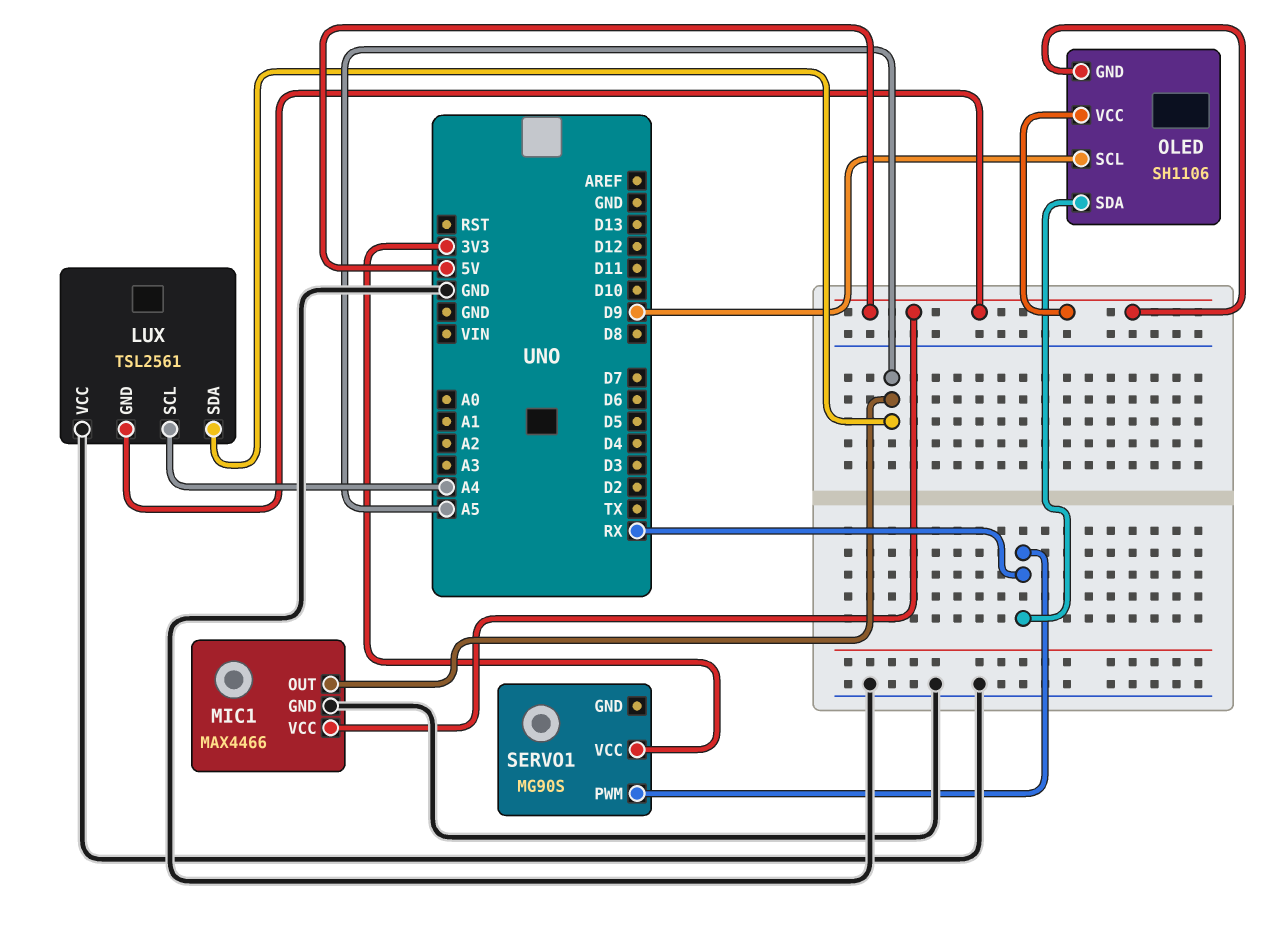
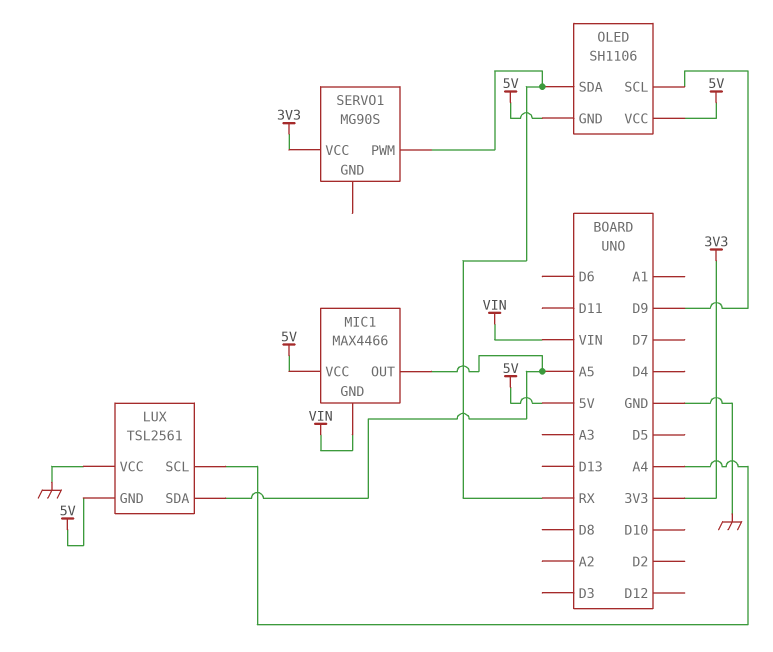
MIC1 pin GND: GND -> VIN

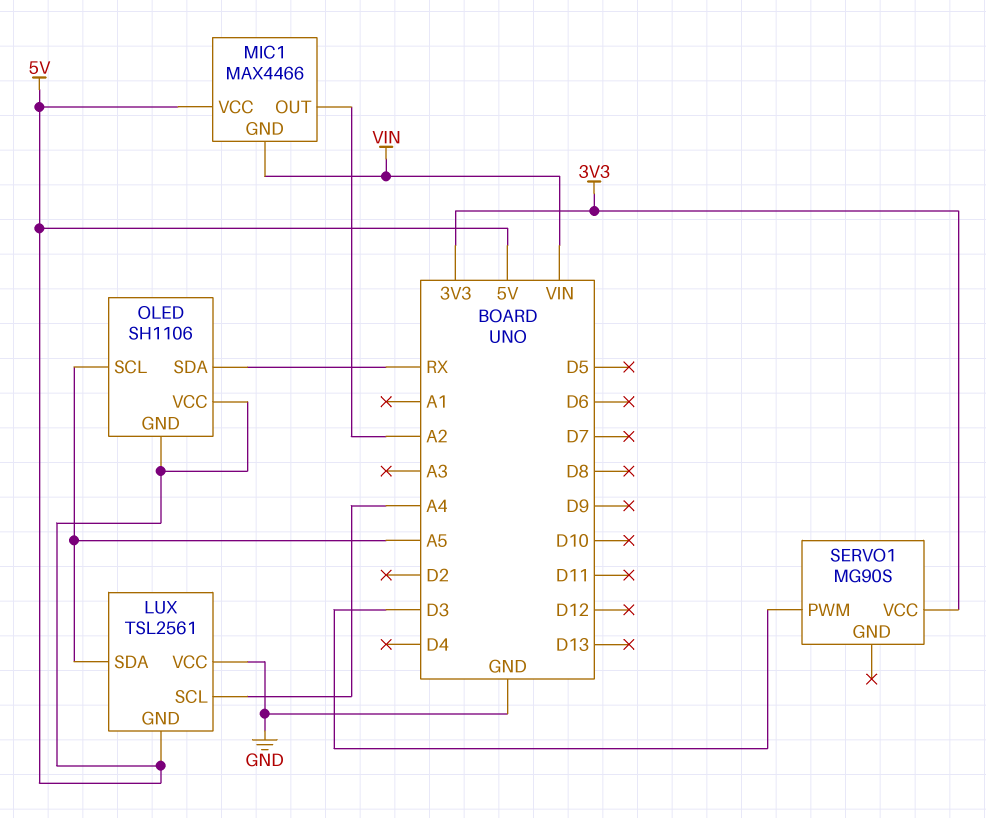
MIC1 pin OUT: A5 -> A2
OLED pin SCL: D9 -> A5
SERVO1 pin PWM: RX -> D3

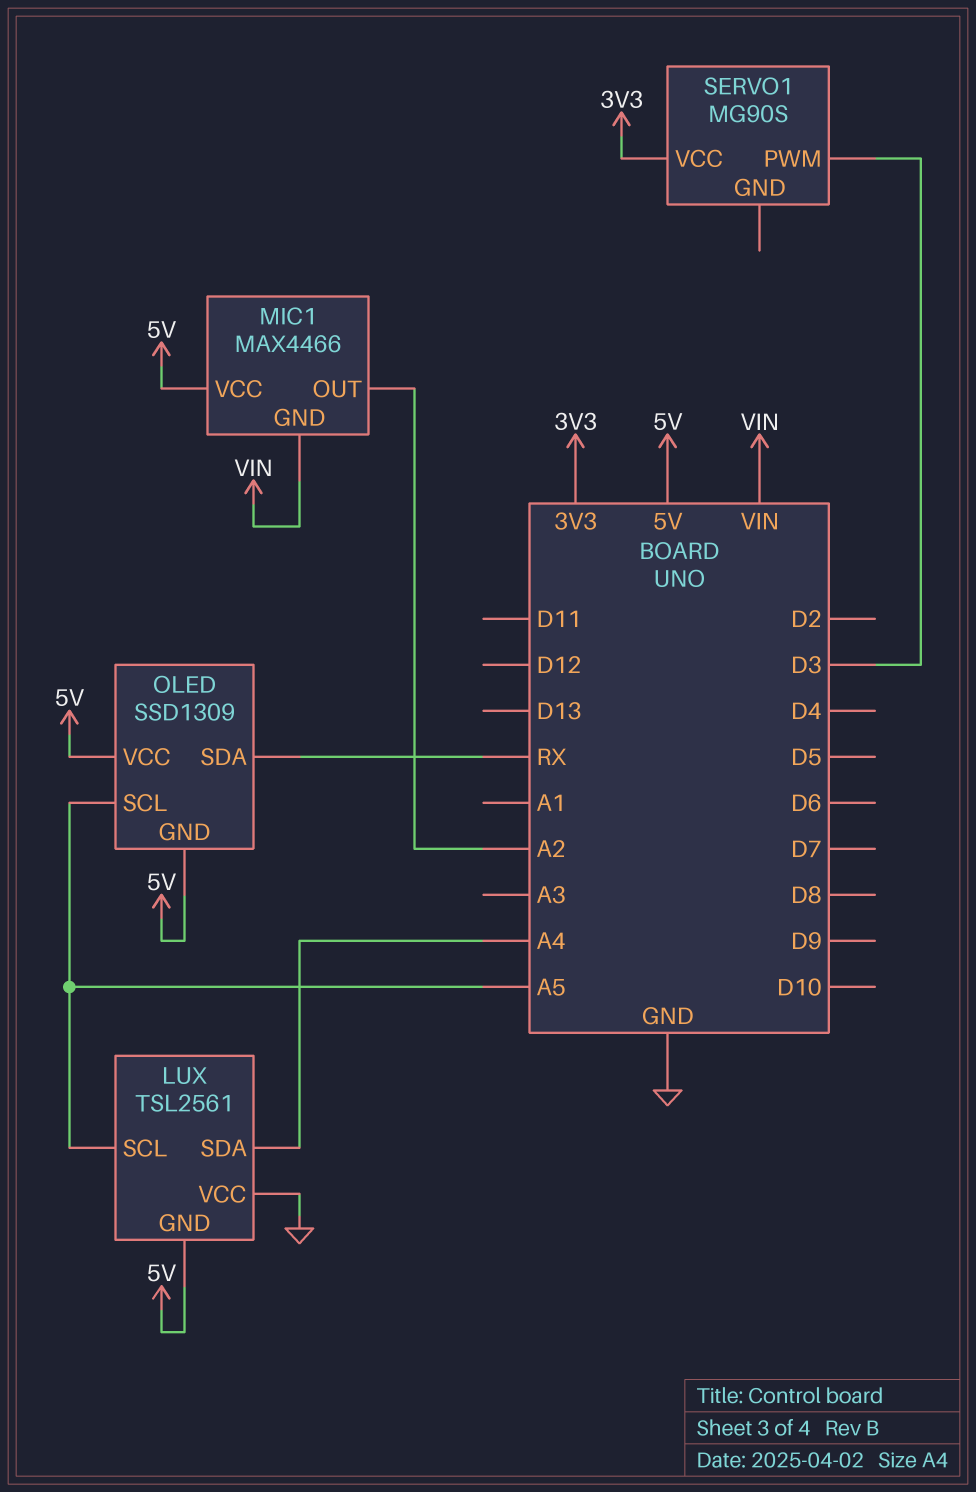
LUX pin SCL: A4 -> A5
LUX pin SDA: A5 -> A4
OLED: SH1106 -> SSD1309

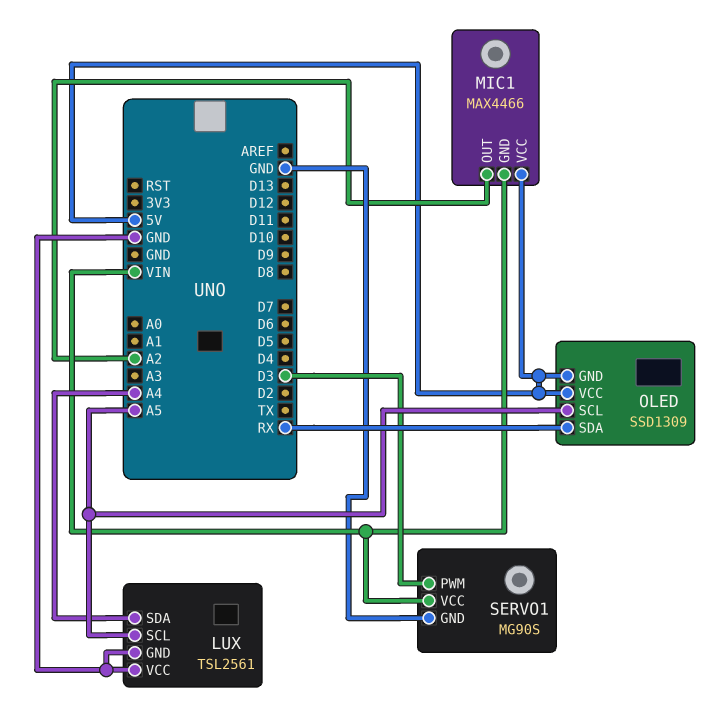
LUX pin GND: 5V -> GND
SERVO1 pin GND: none -> GND
SERVO1 pin VCC: 3V3 -> VIN

